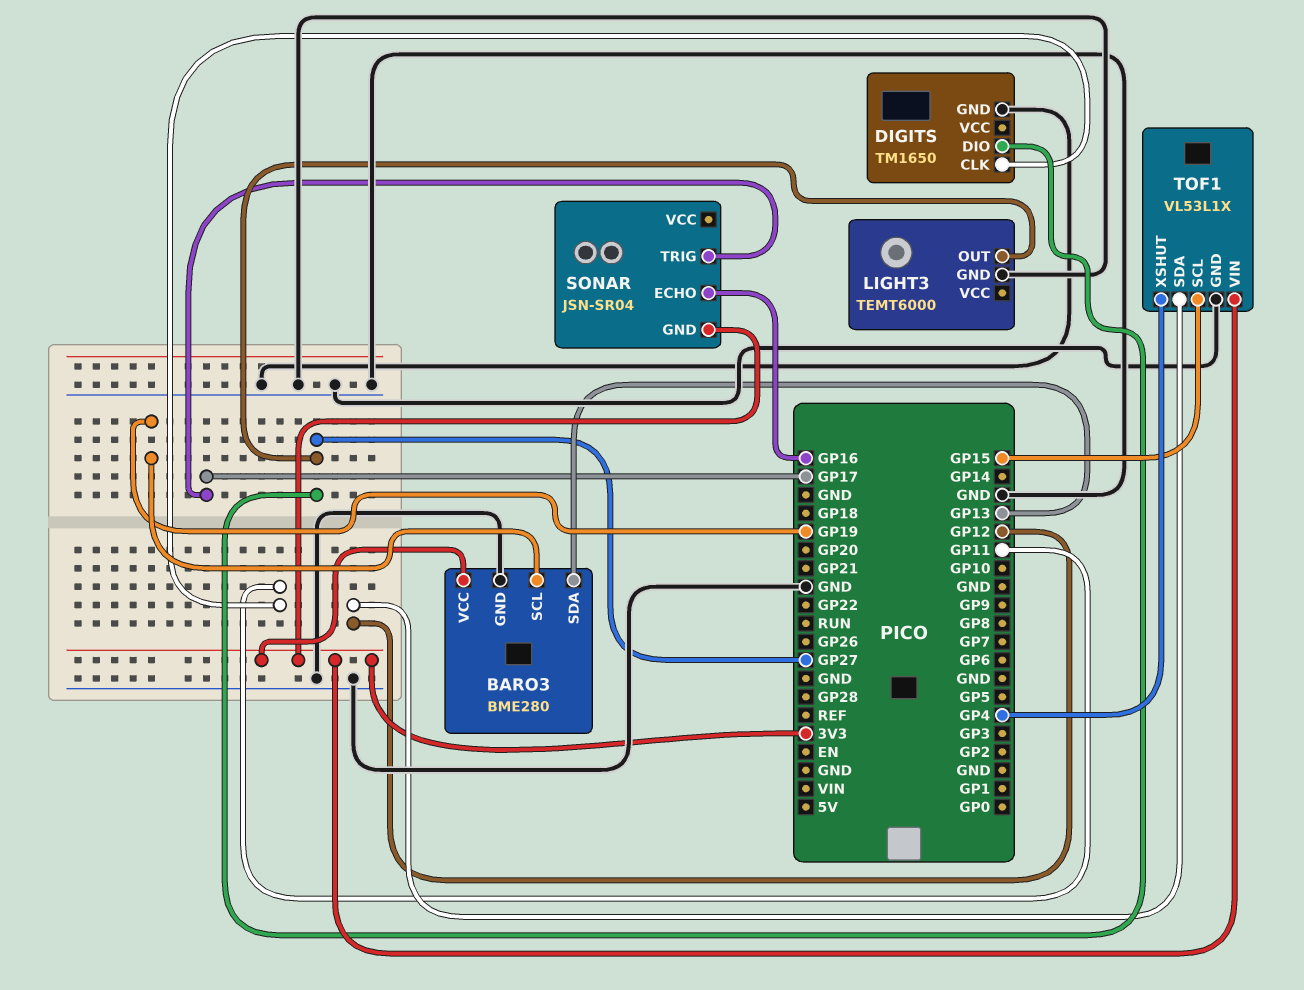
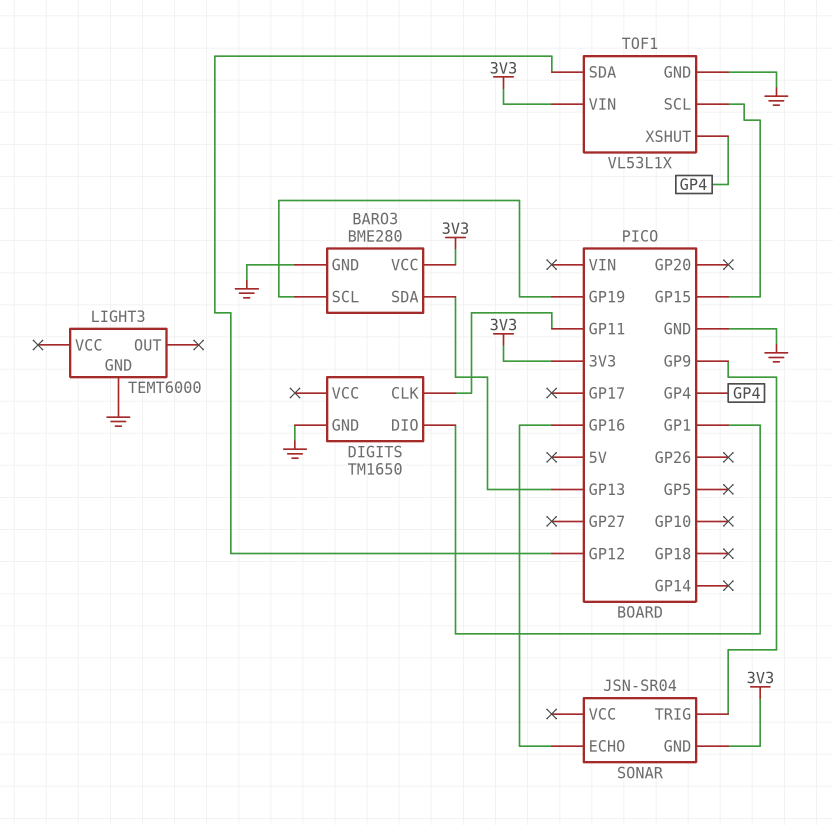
DIGITS pin DIO: GP27 -> GP1
LIGHT3 pin OUT: GP27 -> none
SONAR pin TRIG: GP17 -> GP9

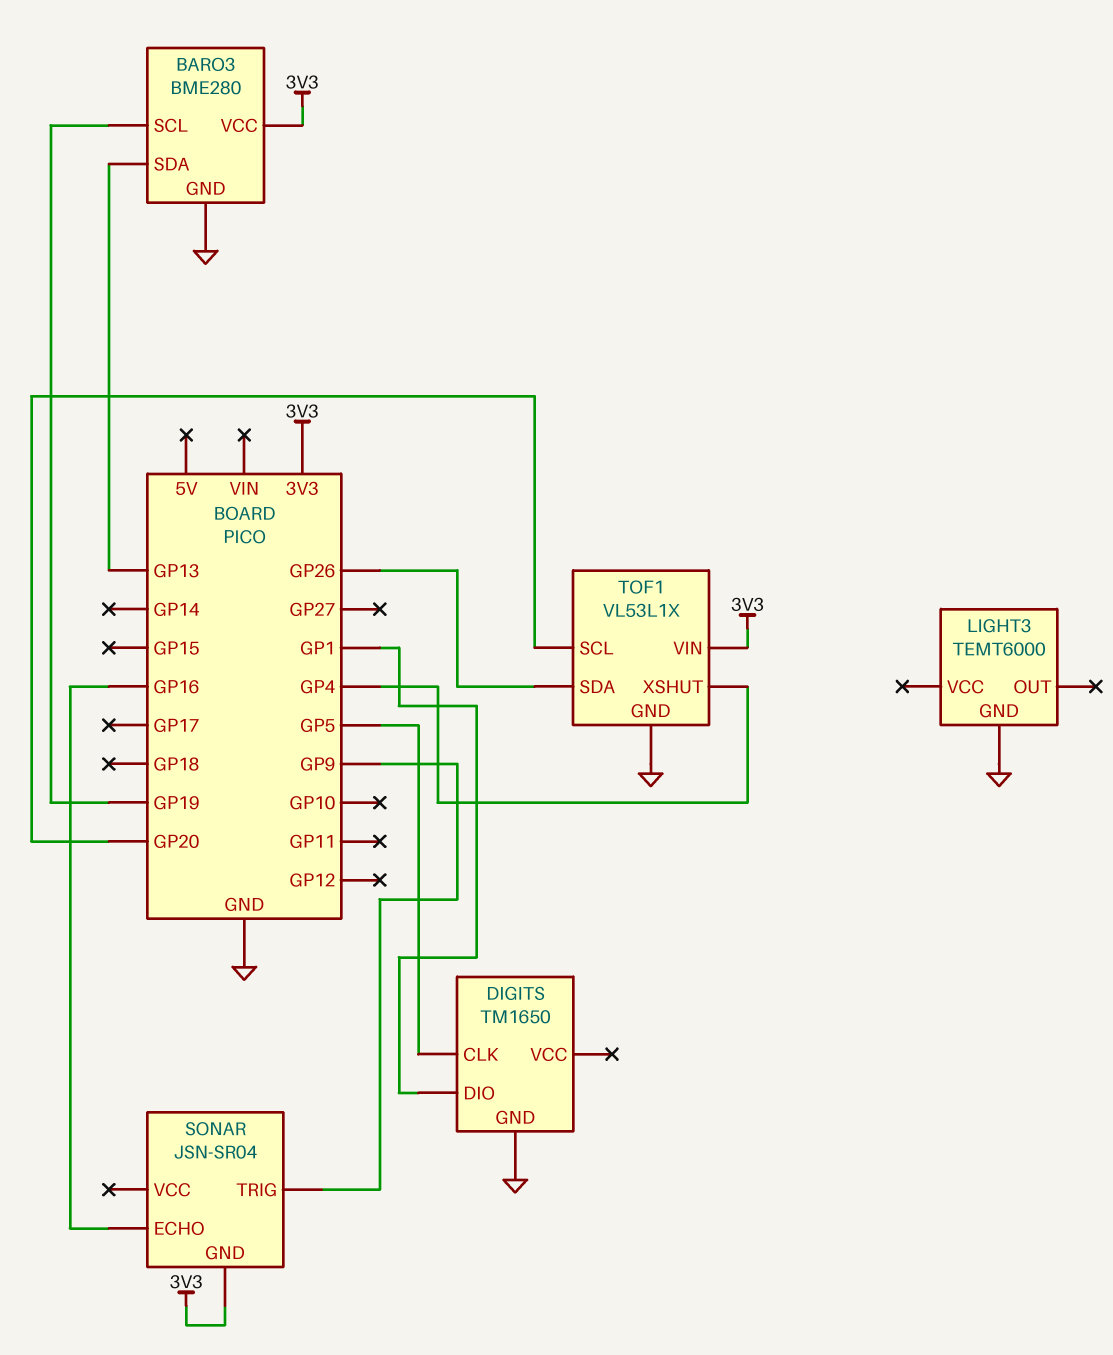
DIGITS pin CLK: GP11 -> GP5
TOF1 pin SCL: GP15 -> GP20
TOF1 pin SDA: GP12 -> GP26

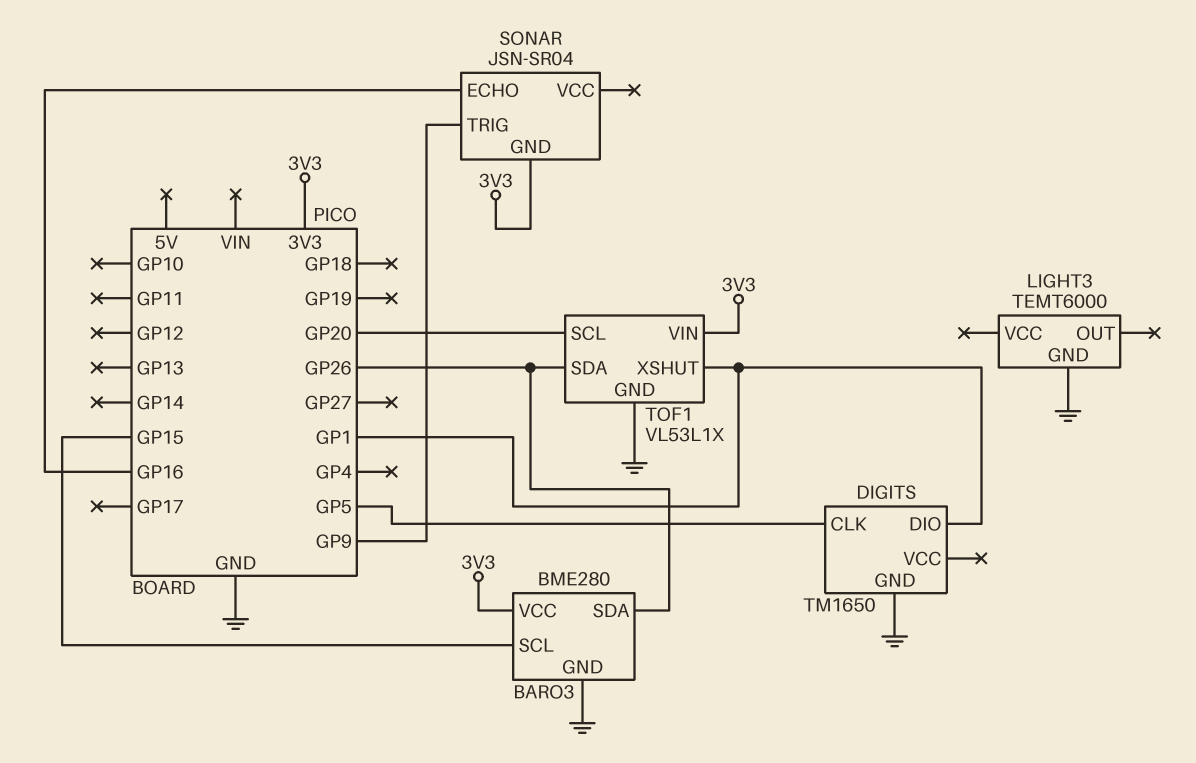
BARO3 pin SCL: GP19 -> GP15
BARO3 pin SDA: GP13 -> GP26
TOF1 pin XSHUT: GP4 -> GP1

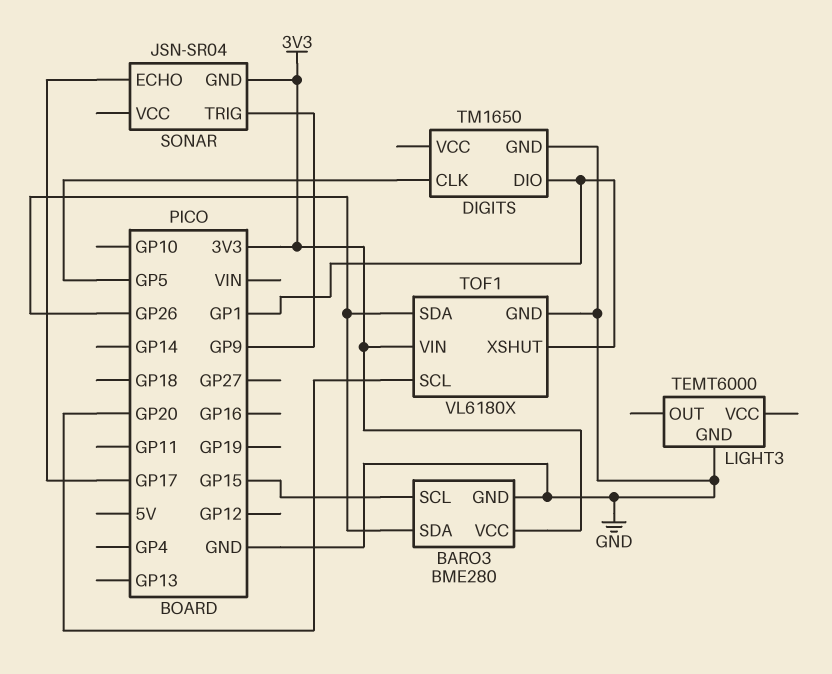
SONAR pin ECHO: GP16 -> GP17
TOF1: VL53L1X -> VL6180X

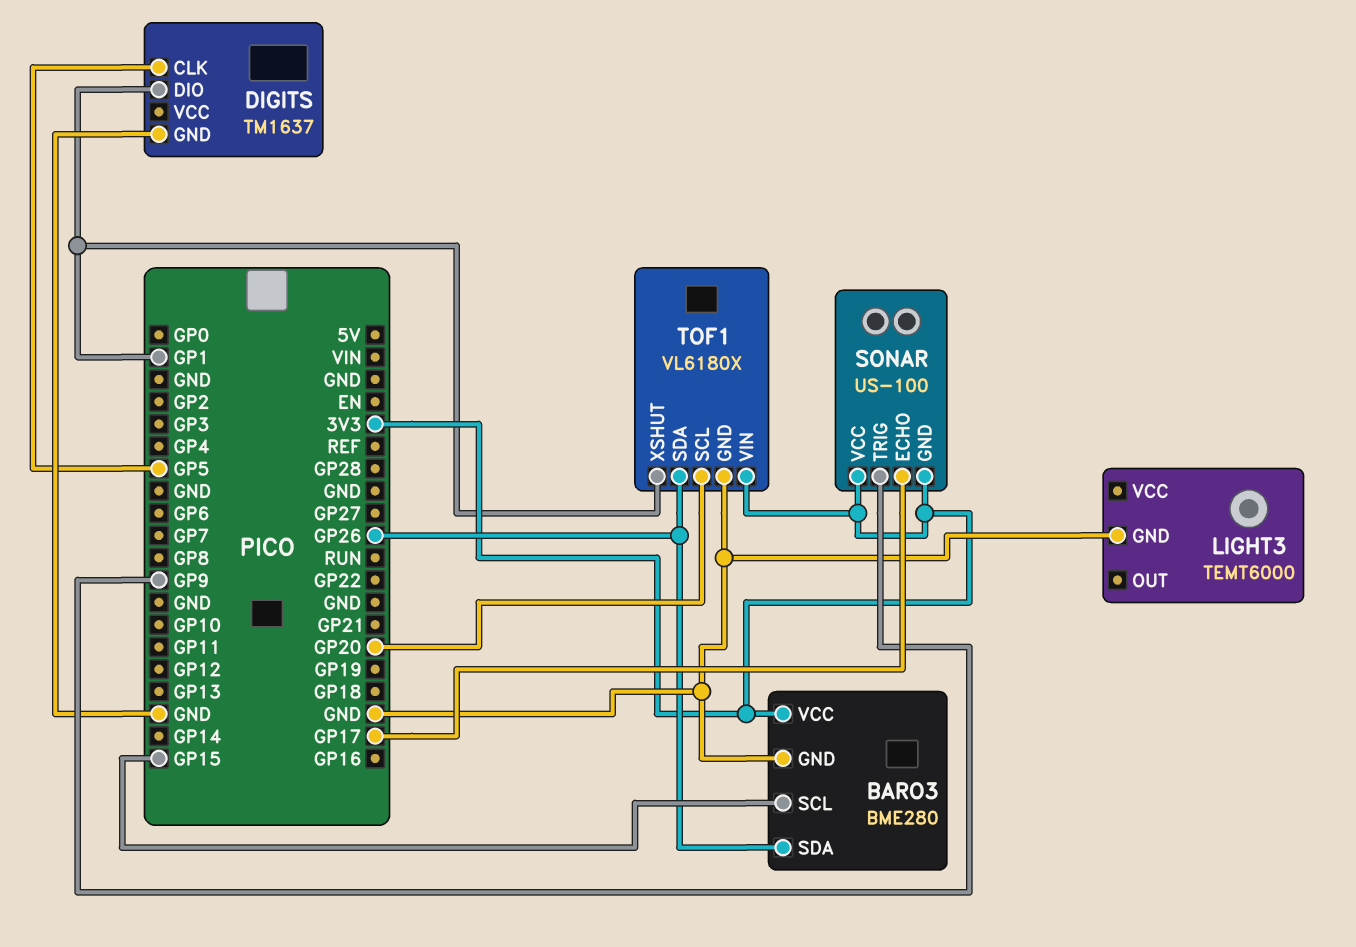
DIGITS: TM1650 -> TM1637
SONAR: JSN-SR04 -> US-100
SONAR pin VCC: none -> 3V3

